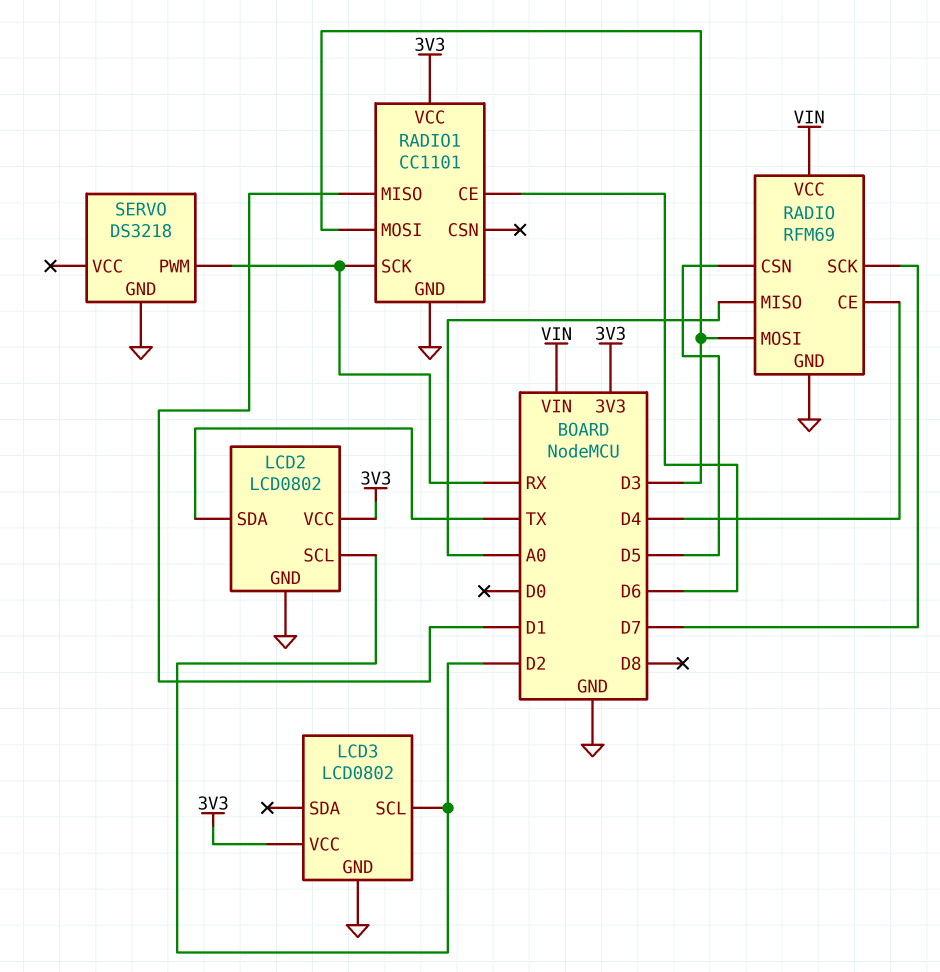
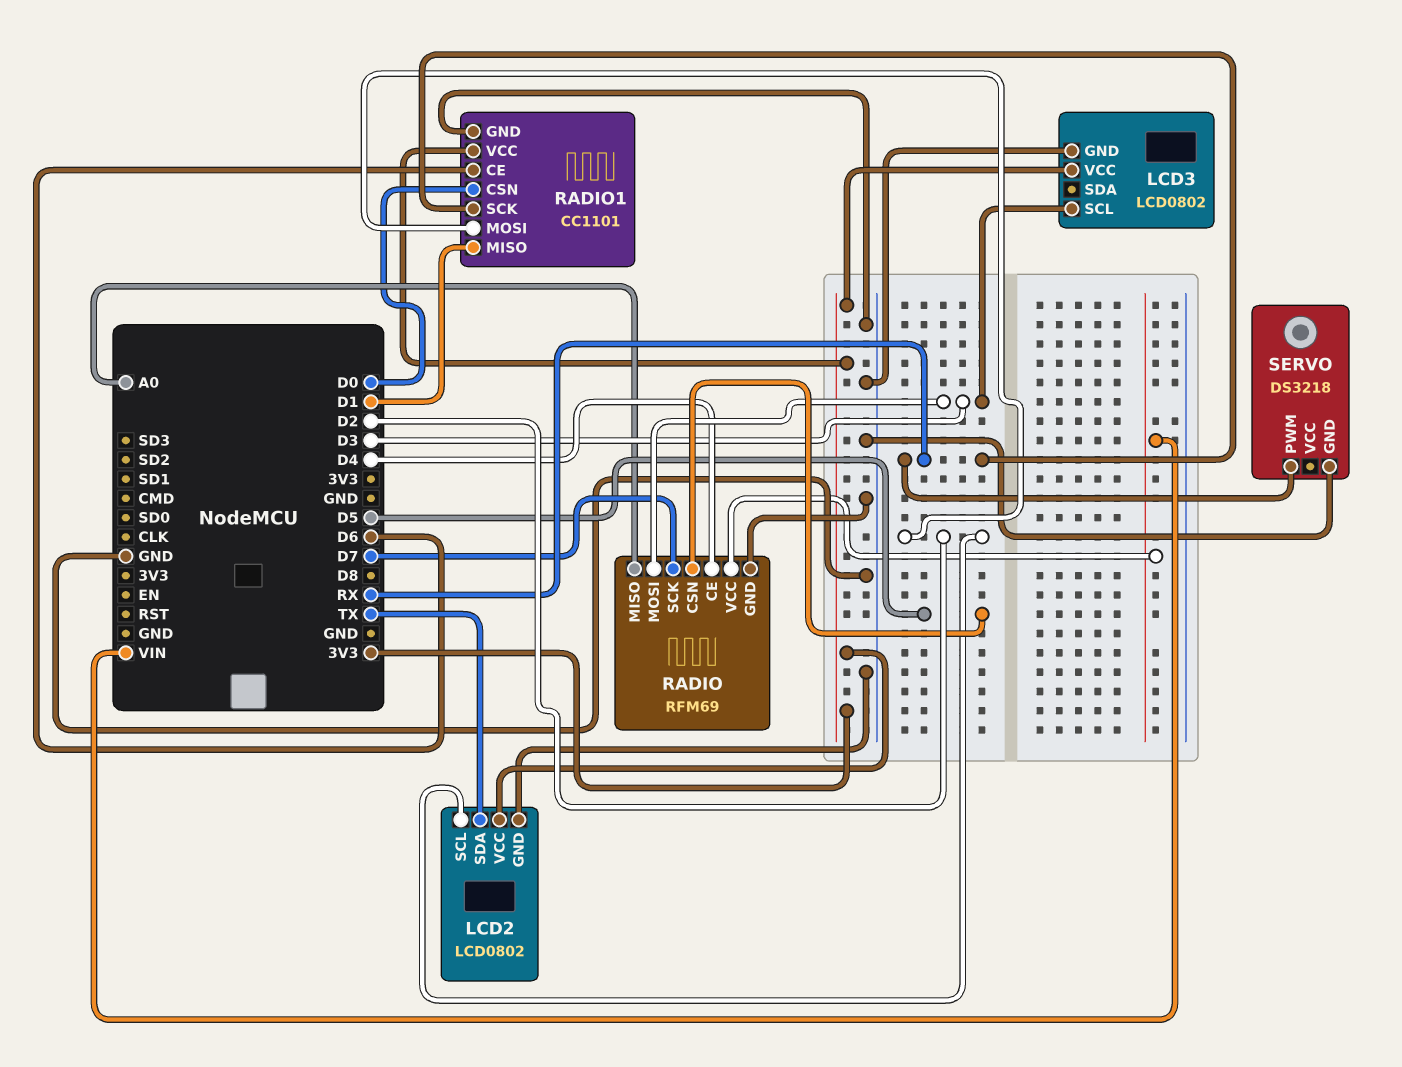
LCD3 pin SCL: D2 -> D3
RADIO1 pin CSN: none -> D0
RADIO1 pin MOSI: D3 -> D2

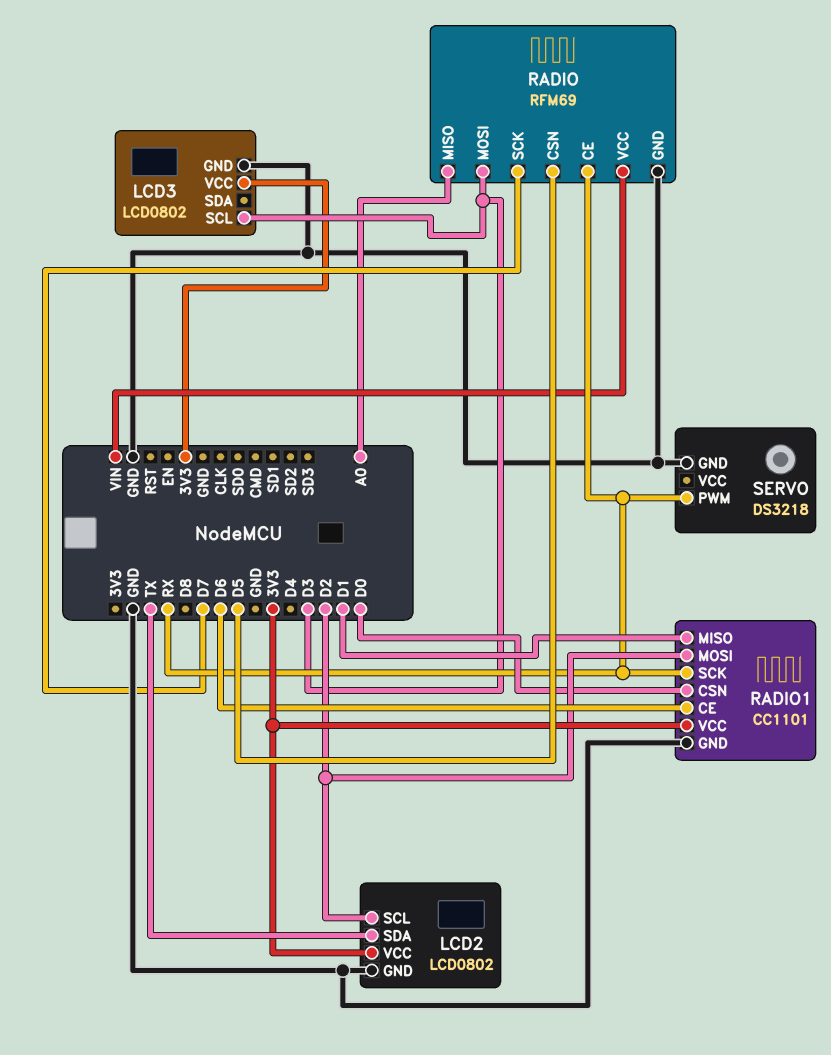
RADIO pin CE: D4 -> RX

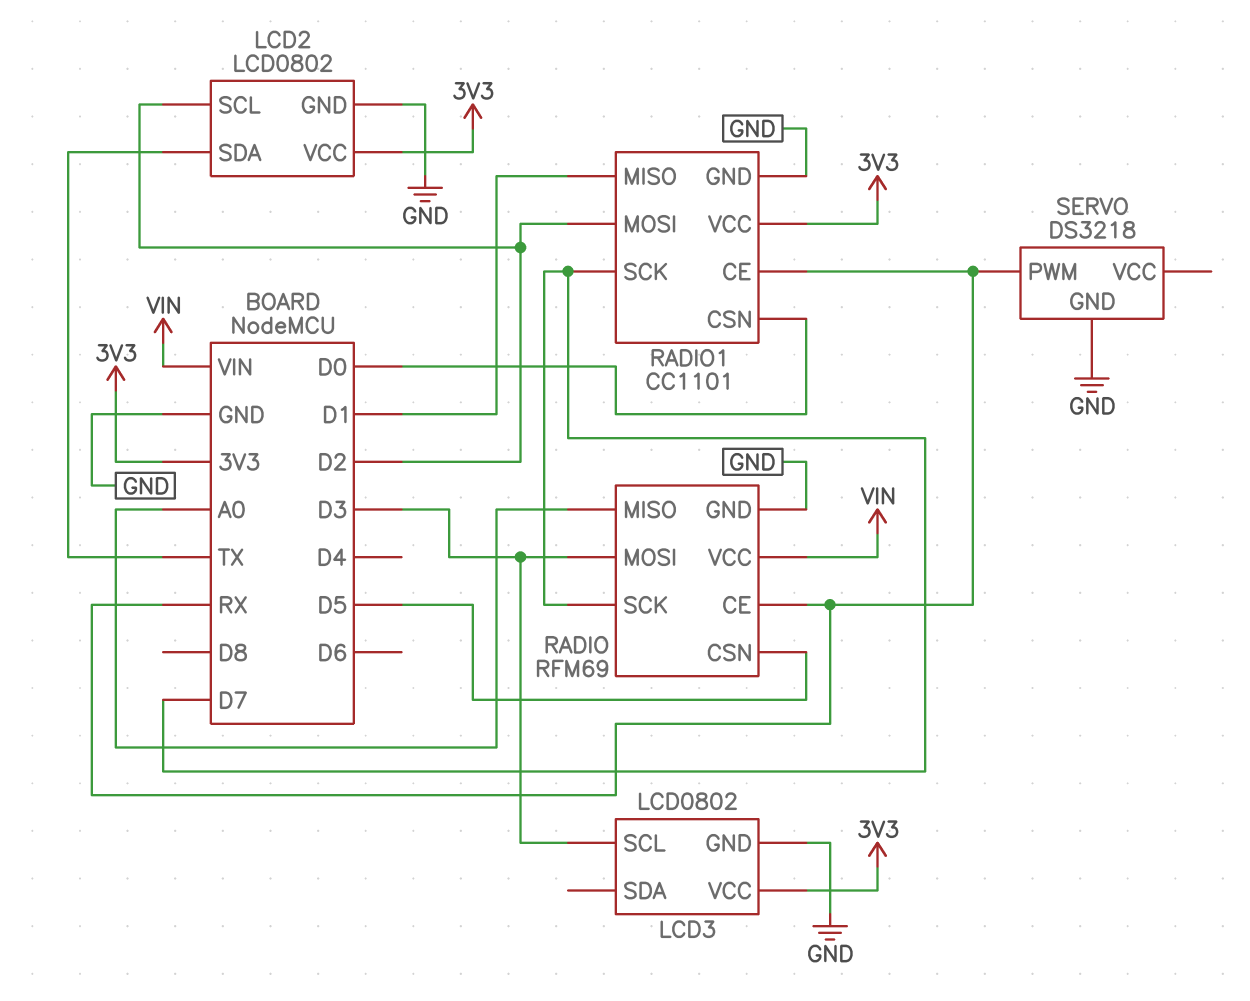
RADIO1 pin CE: D6 -> RX
RADIO1 pin SCK: RX -> D7

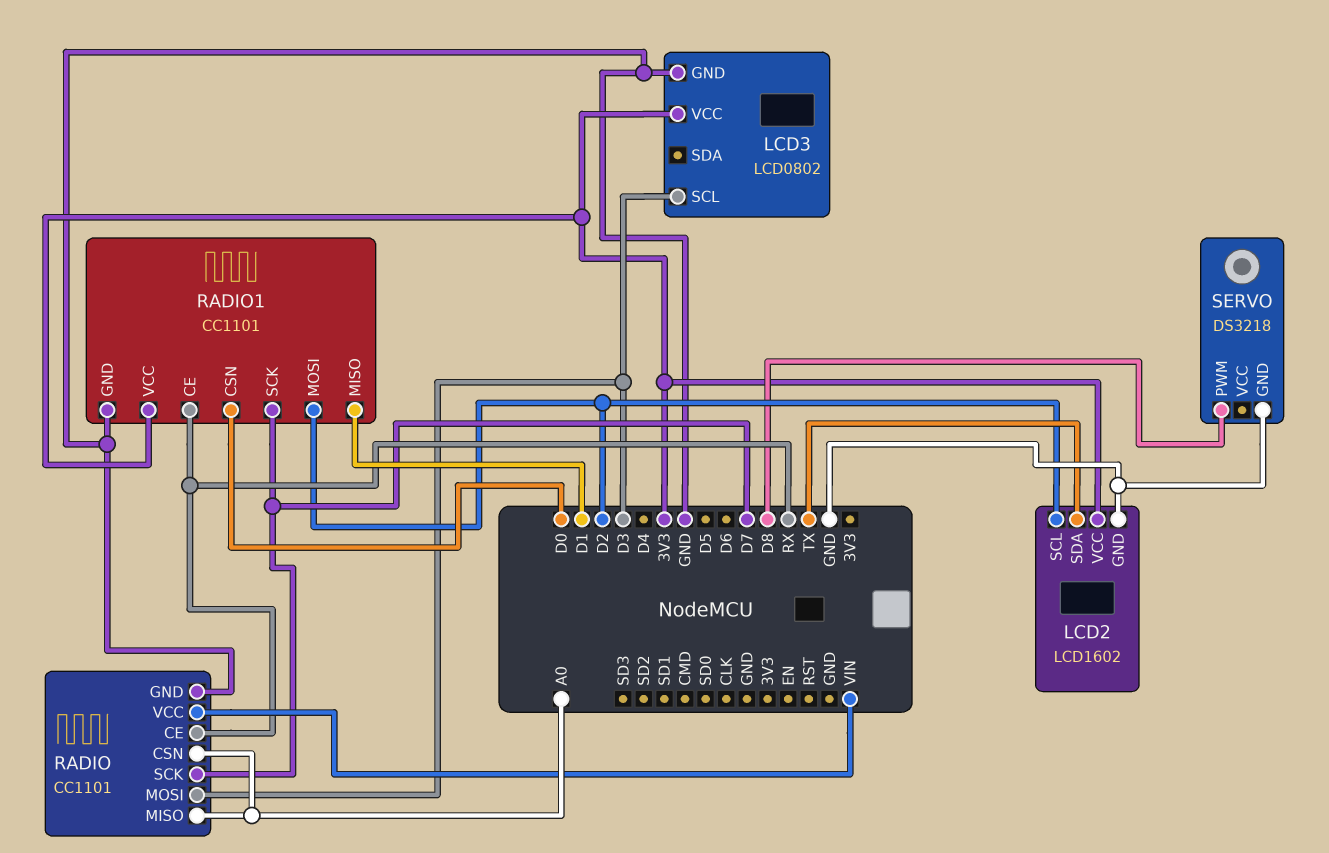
LCD2: LCD0802 -> LCD1602
RADIO: RFM69 -> CC1101
RADIO pin CSN: D5 -> A0
SERVO pin PWM: RX -> D8

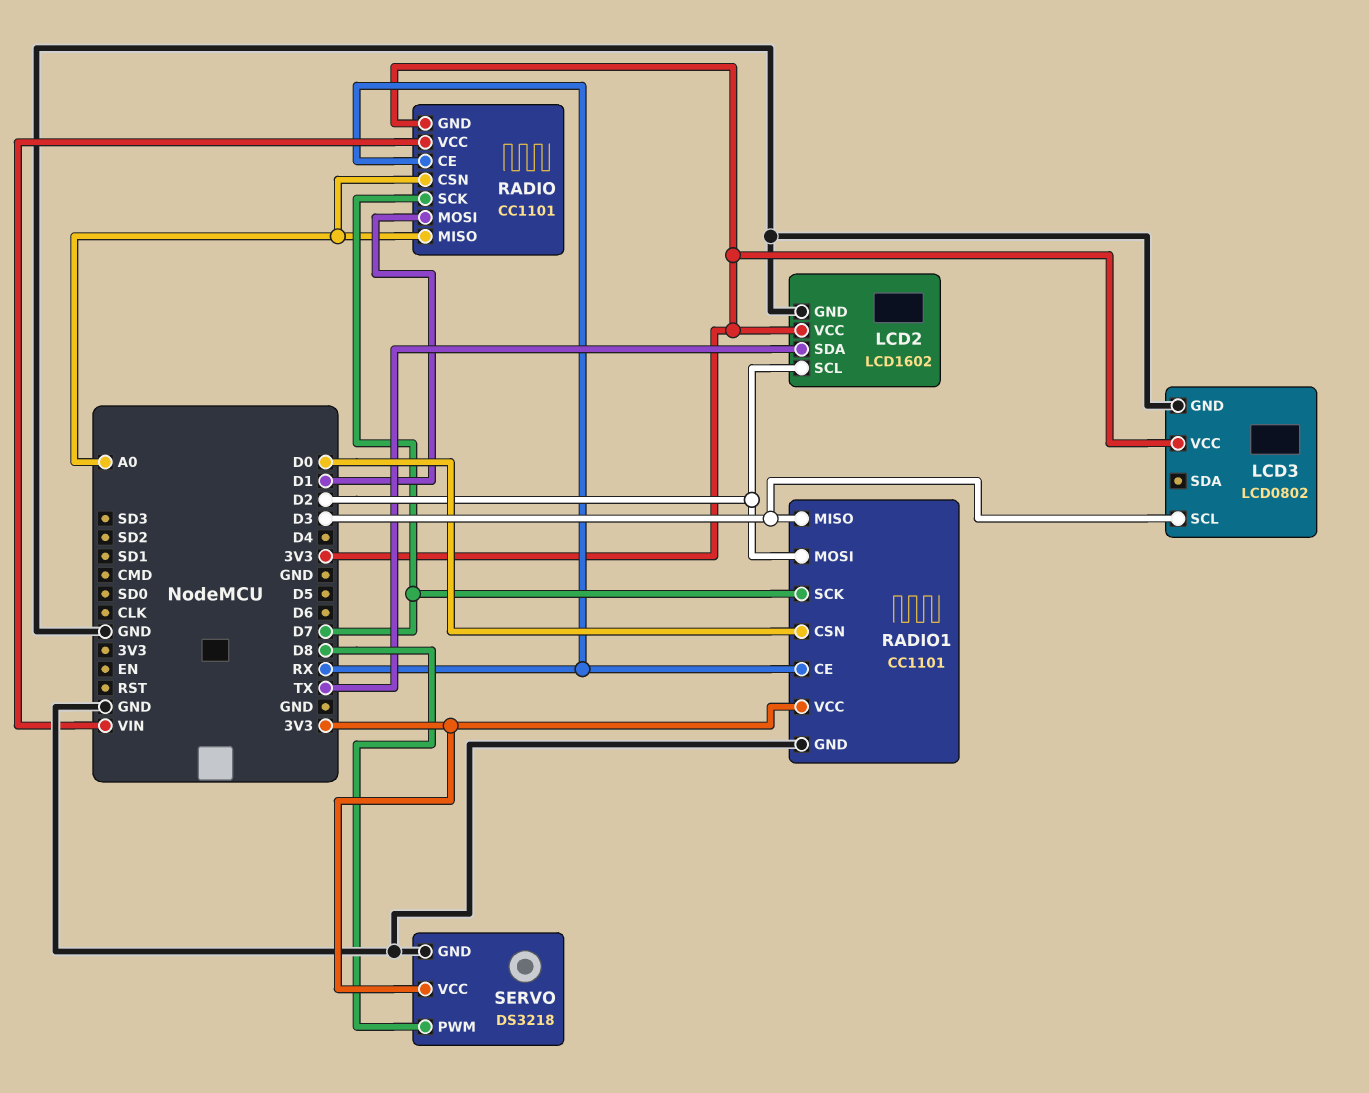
RADIO pin GND: GND -> 3V3
RADIO pin MOSI: D3 -> D1
RADIO1 pin MISO: D1 -> D3
SERVO pin VCC: none -> 3V3

